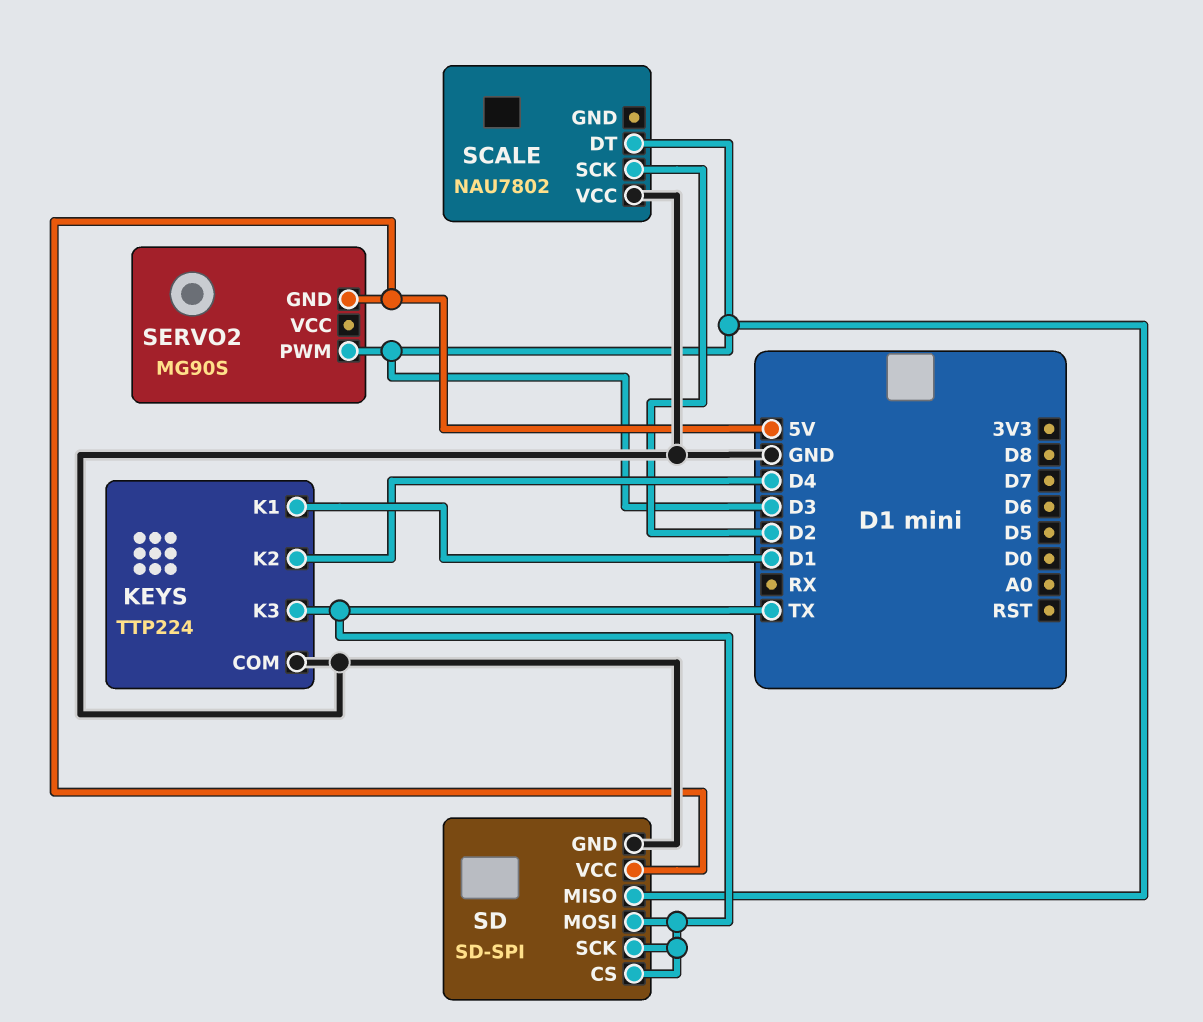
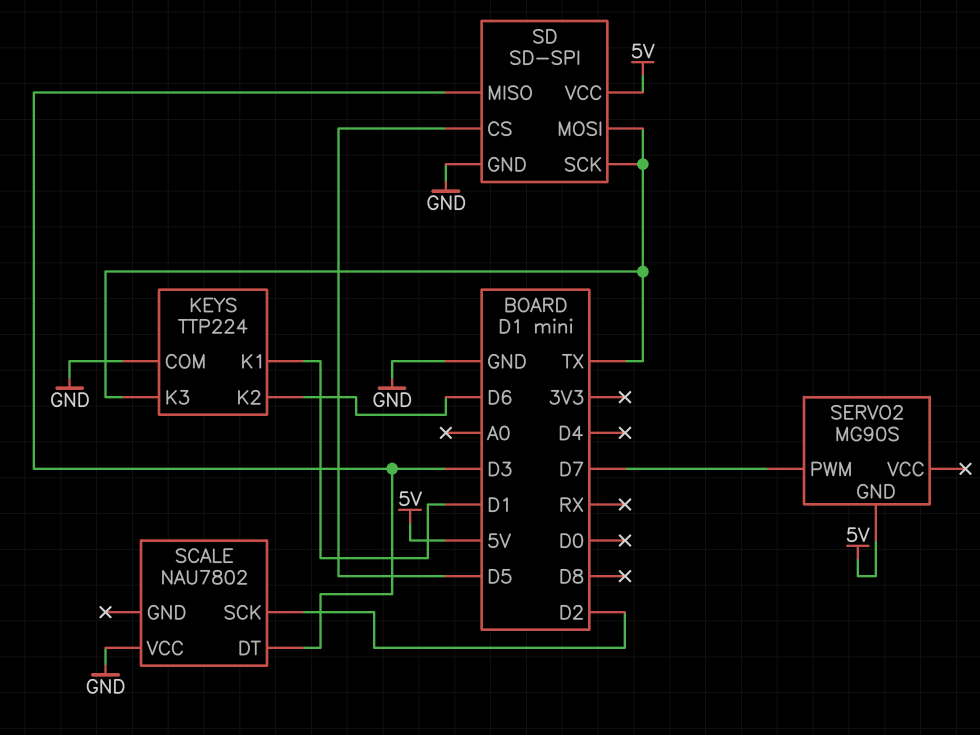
KEYS pin K2: D4 -> D6
SD pin CS: TX -> D5
SERVO2 pin PWM: D3 -> D7

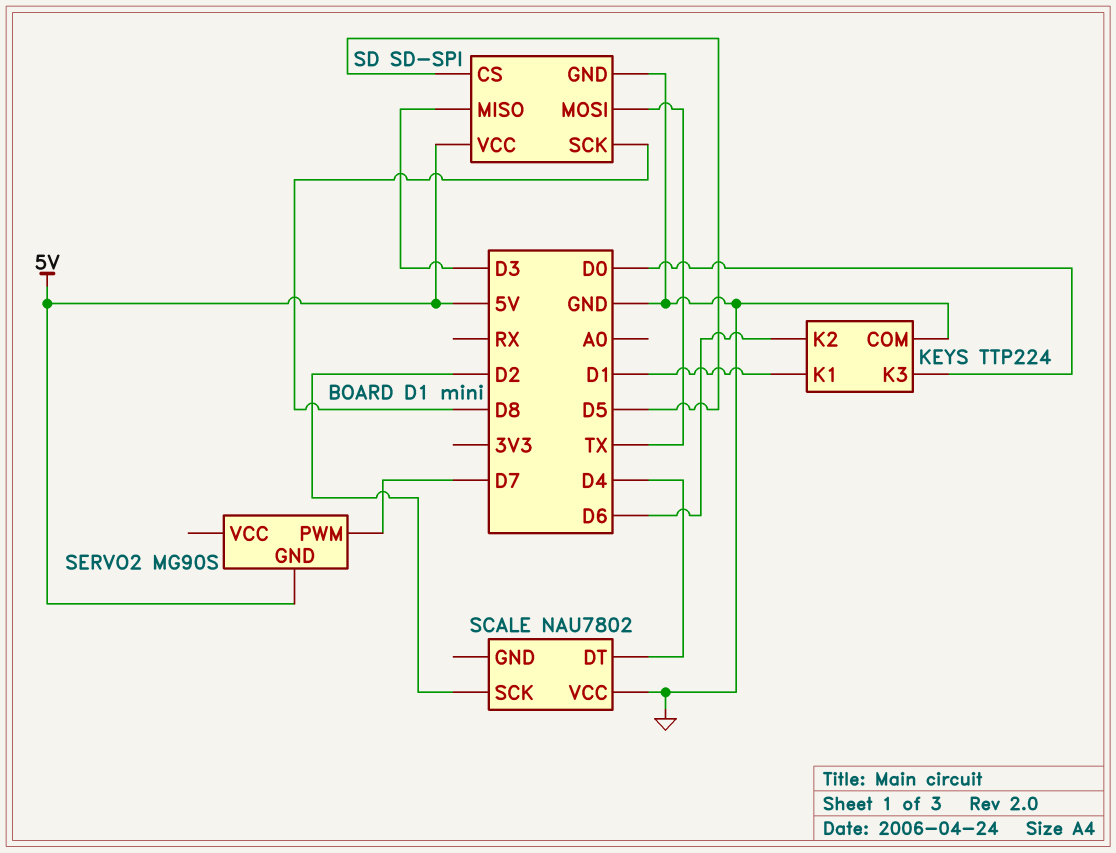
KEYS pin K3: TX -> D0
SCALE pin DT: D3 -> D4
SD pin SCK: TX -> D8

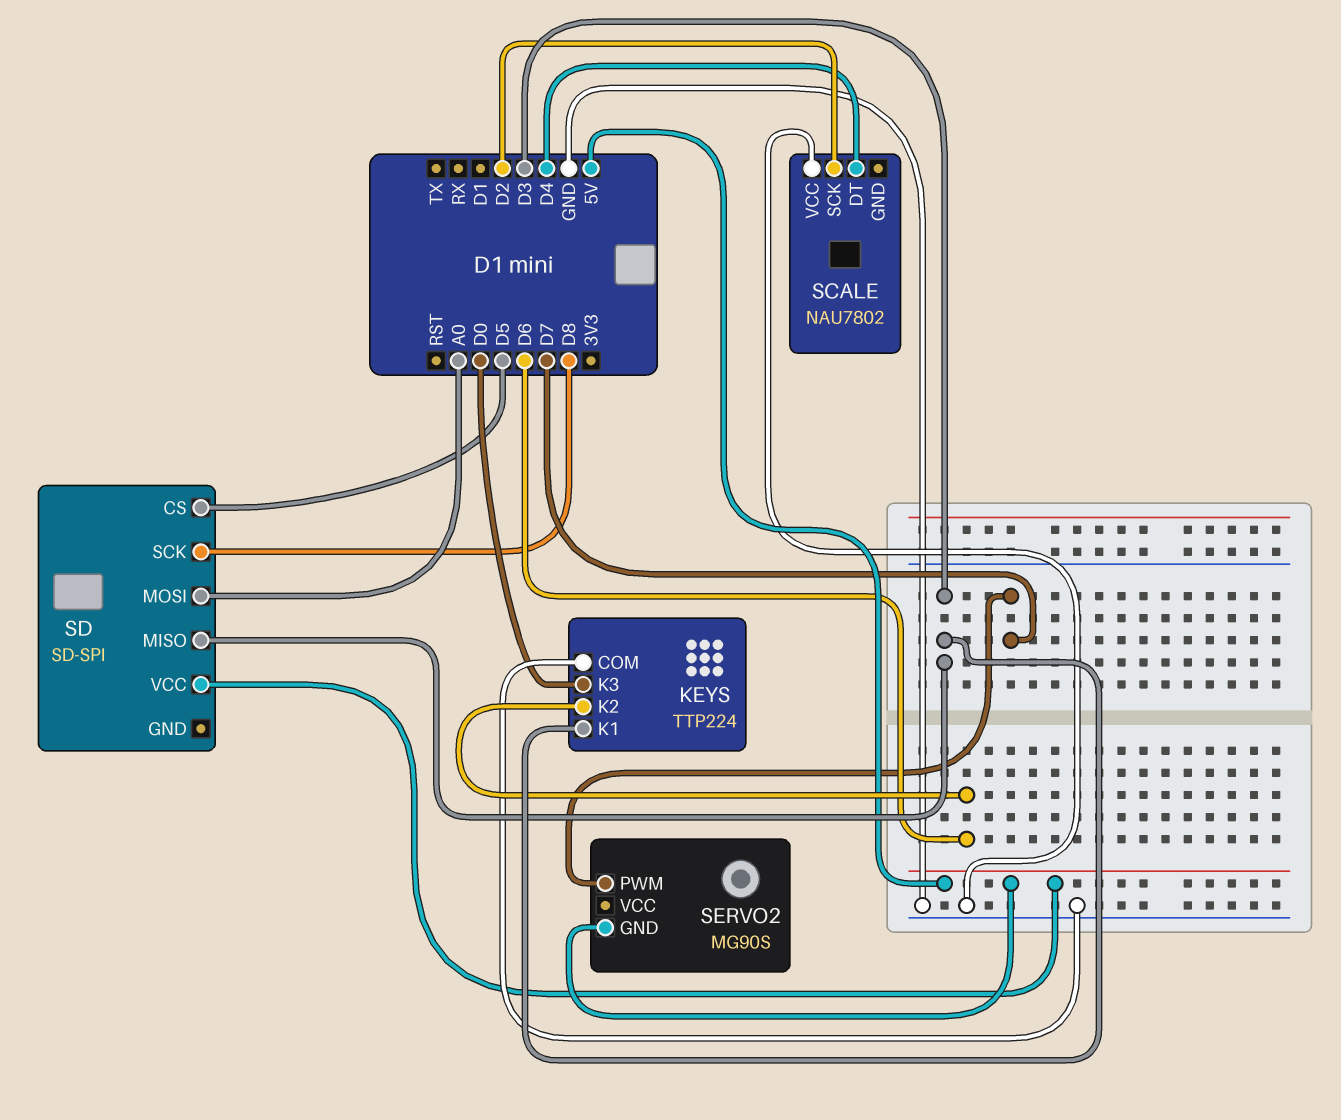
KEYS pin K1: D1 -> D3
SD pin GND: GND -> none
SD pin MOSI: TX -> A0

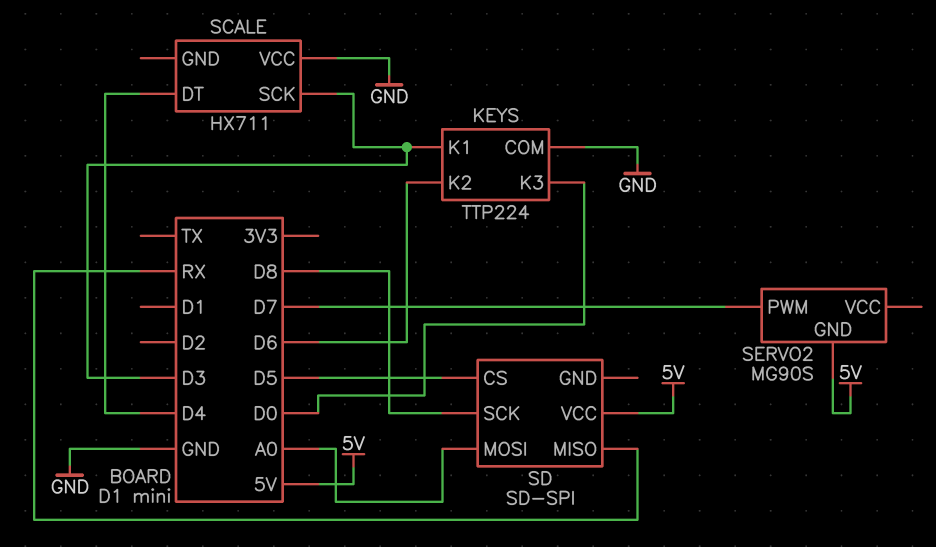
SCALE: NAU7802 -> HX711
SCALE pin SCK: D2 -> D3
SD pin MISO: D3 -> RX

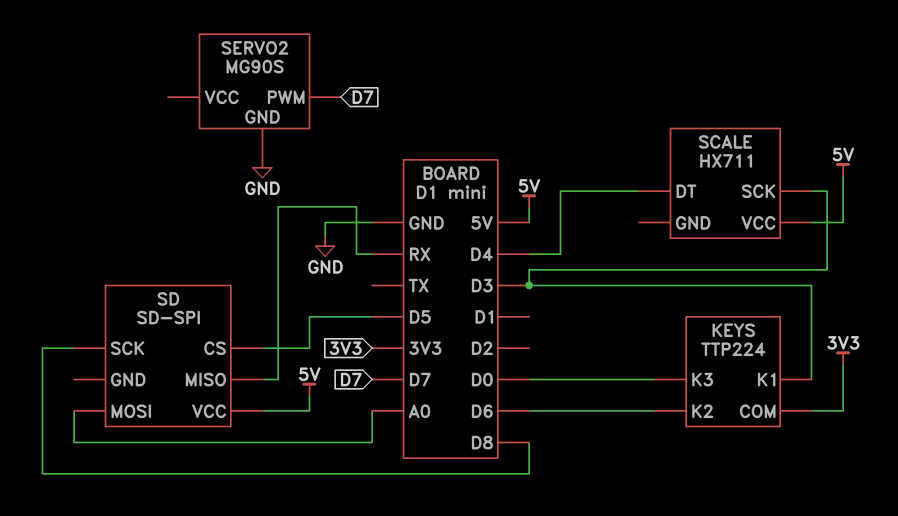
KEYS pin COM: GND -> 3V3
SCALE pin VCC: GND -> 5V
SERVO2 pin GND: 5V -> GND

